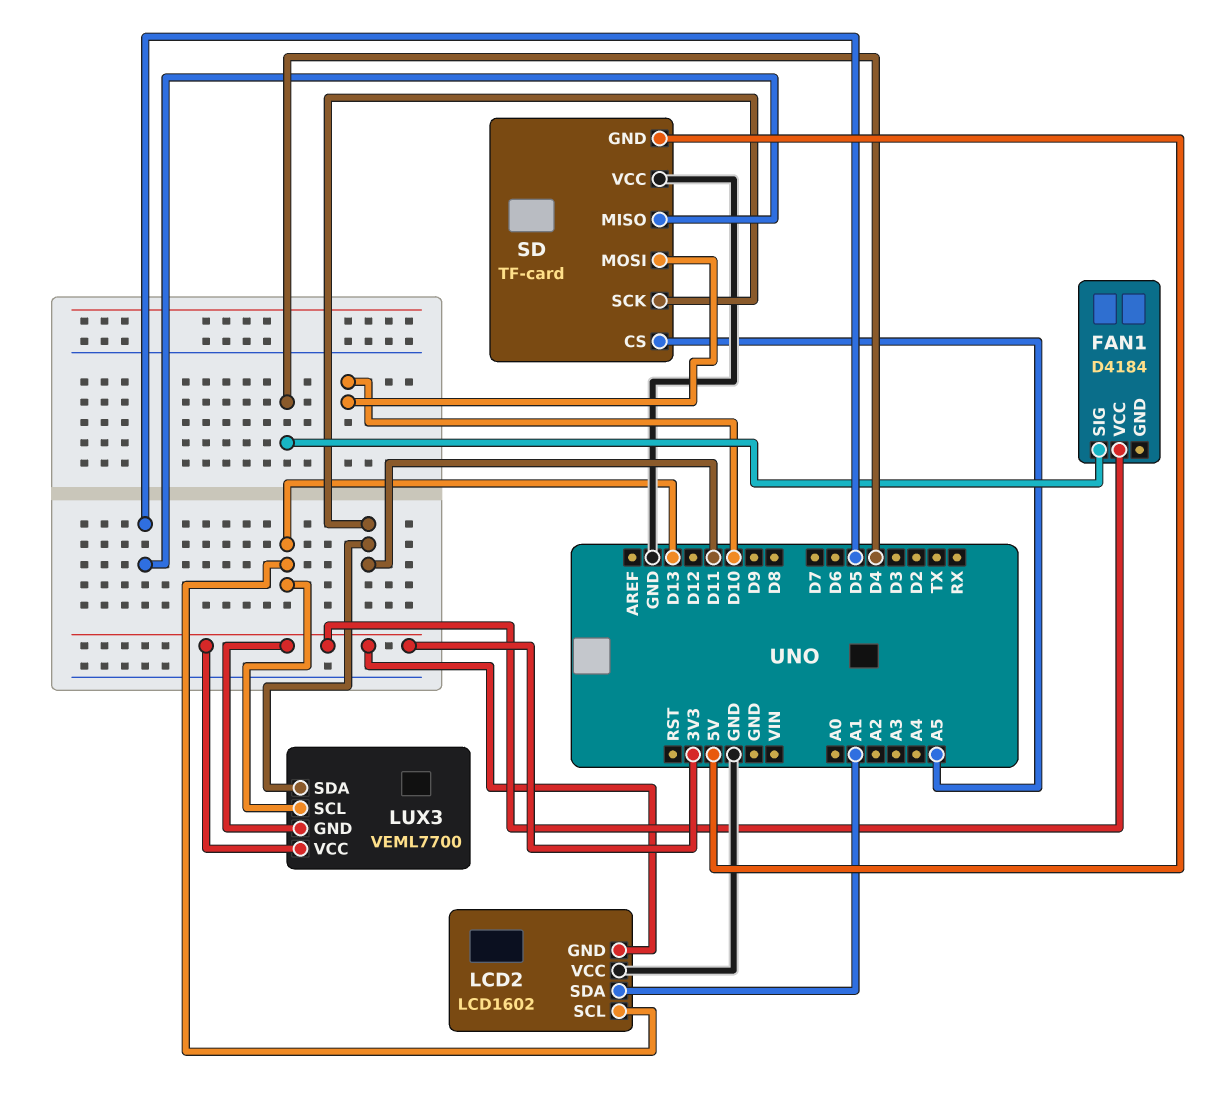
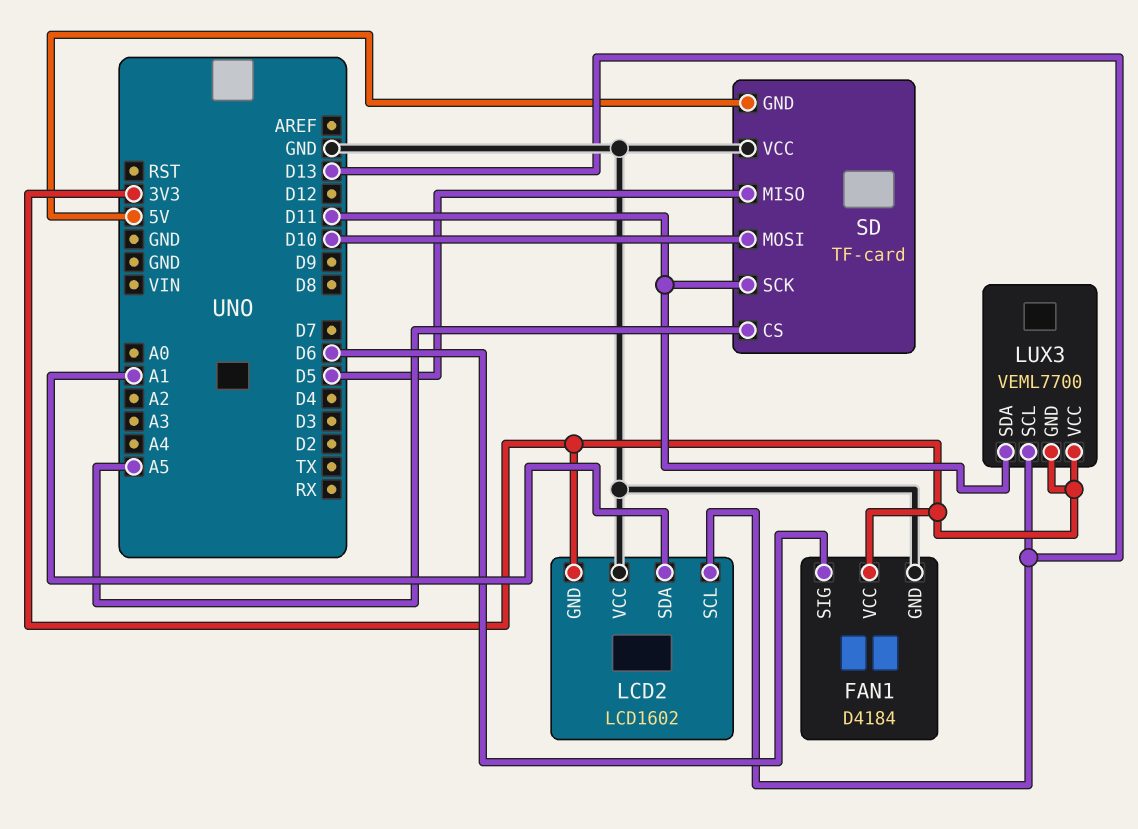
FAN1 pin GND: none -> GND
FAN1 pin SIG: D4 -> D6

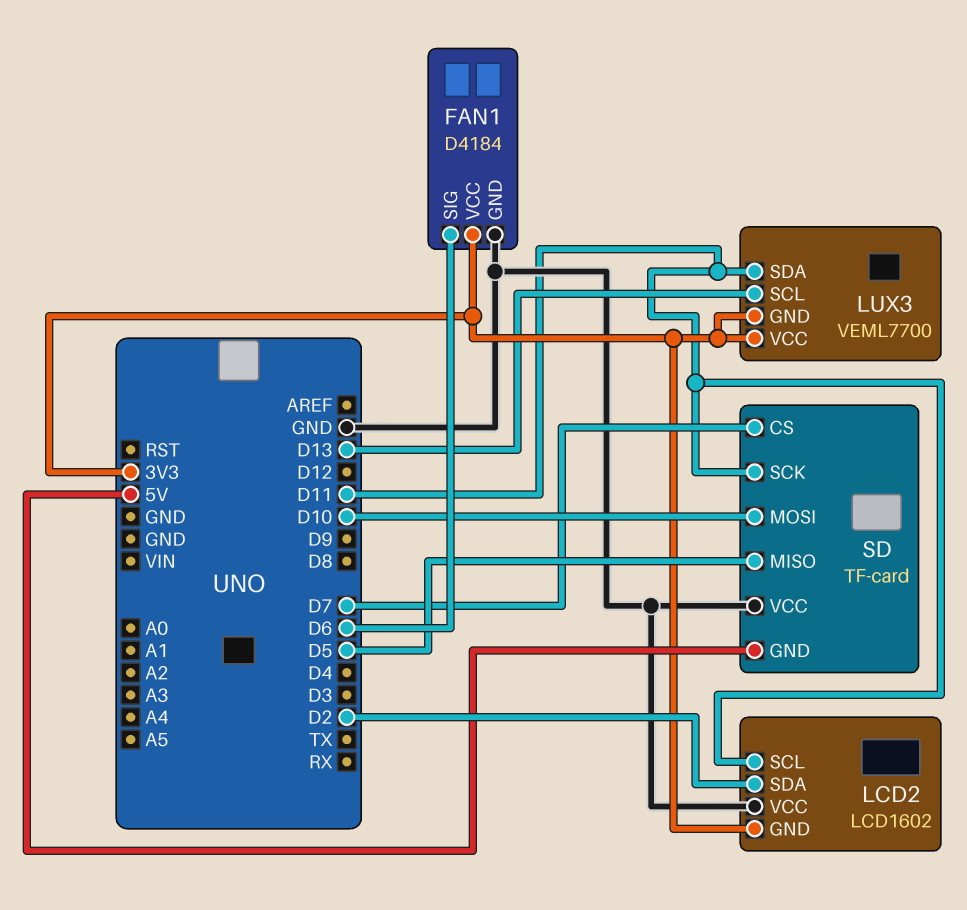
LCD2 pin SCL: D13 -> D11
LCD2 pin SDA: A1 -> D2
SD pin CS: A5 -> D7

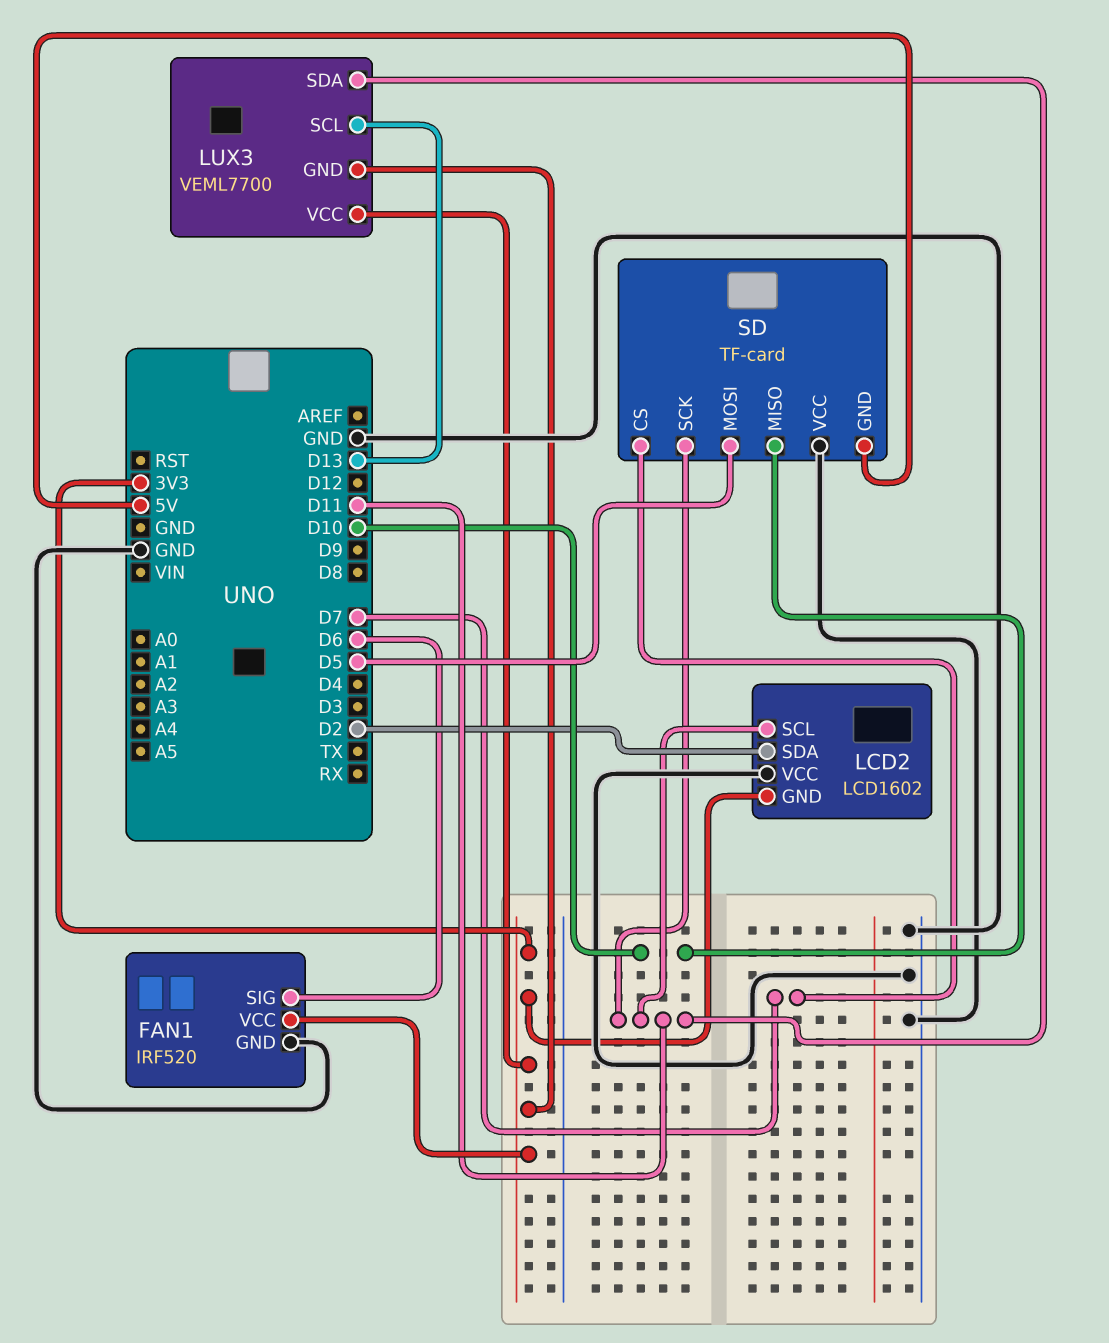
FAN1: D4184 -> IRF520
SD pin MISO: D5 -> D10
SD pin MOSI: D10 -> D5

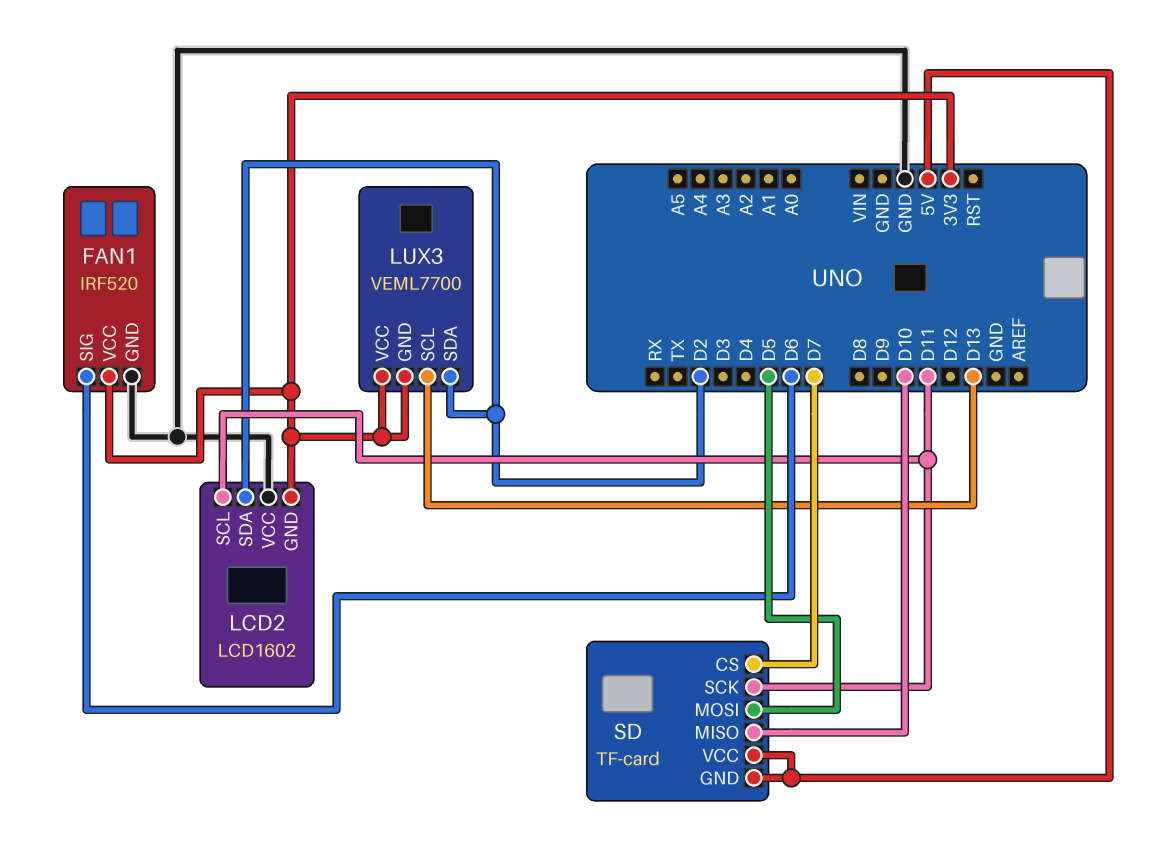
LUX3 pin SDA: D11 -> D2
SD pin VCC: GND -> 5V

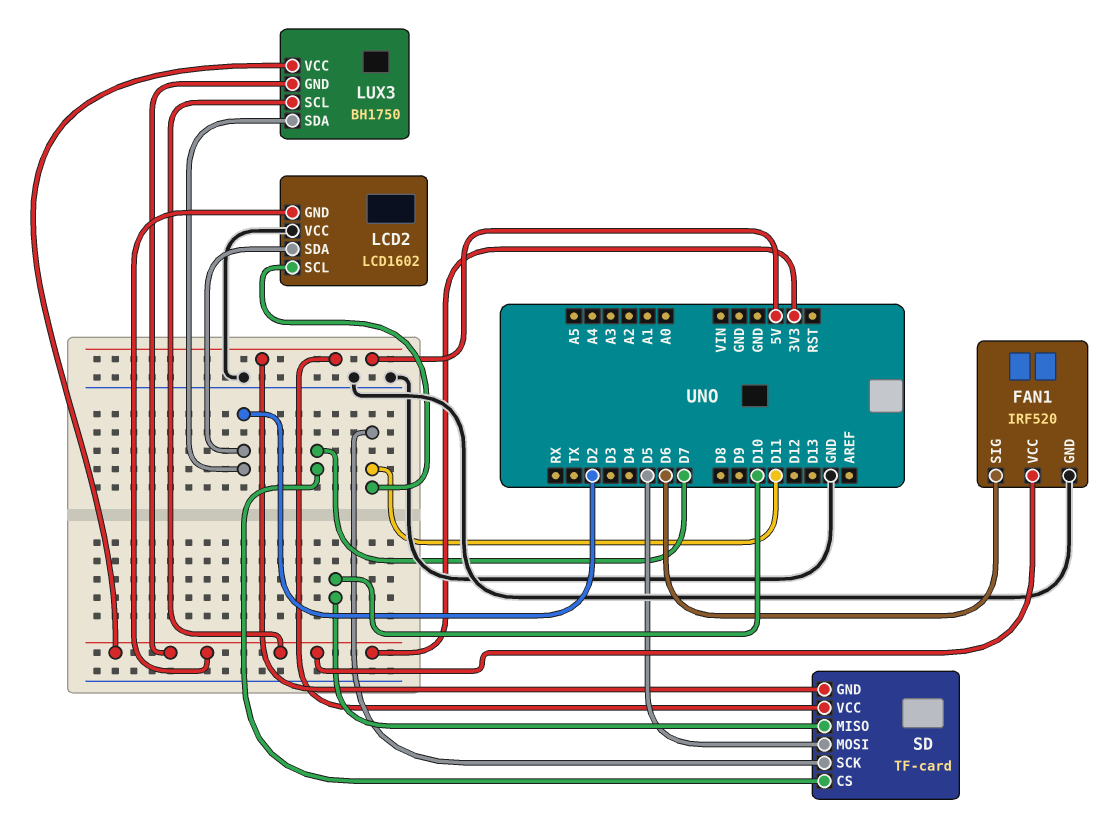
LUX3: VEML7700 -> BH1750
LUX3 pin SCL: D13 -> 3V3

